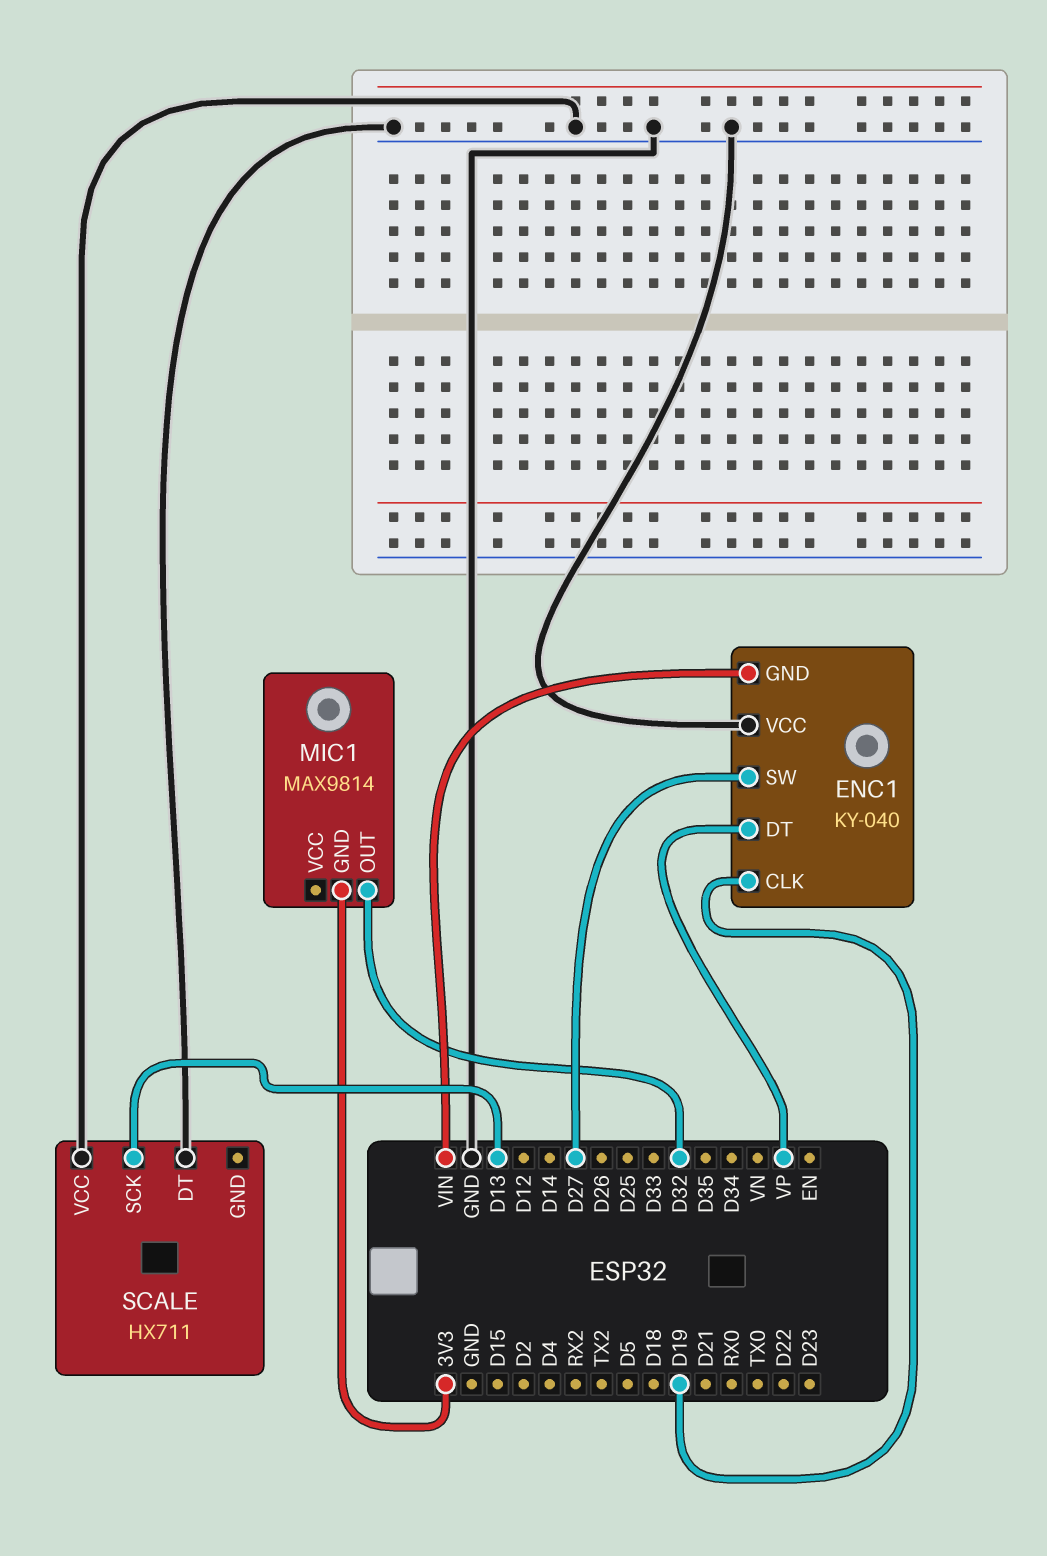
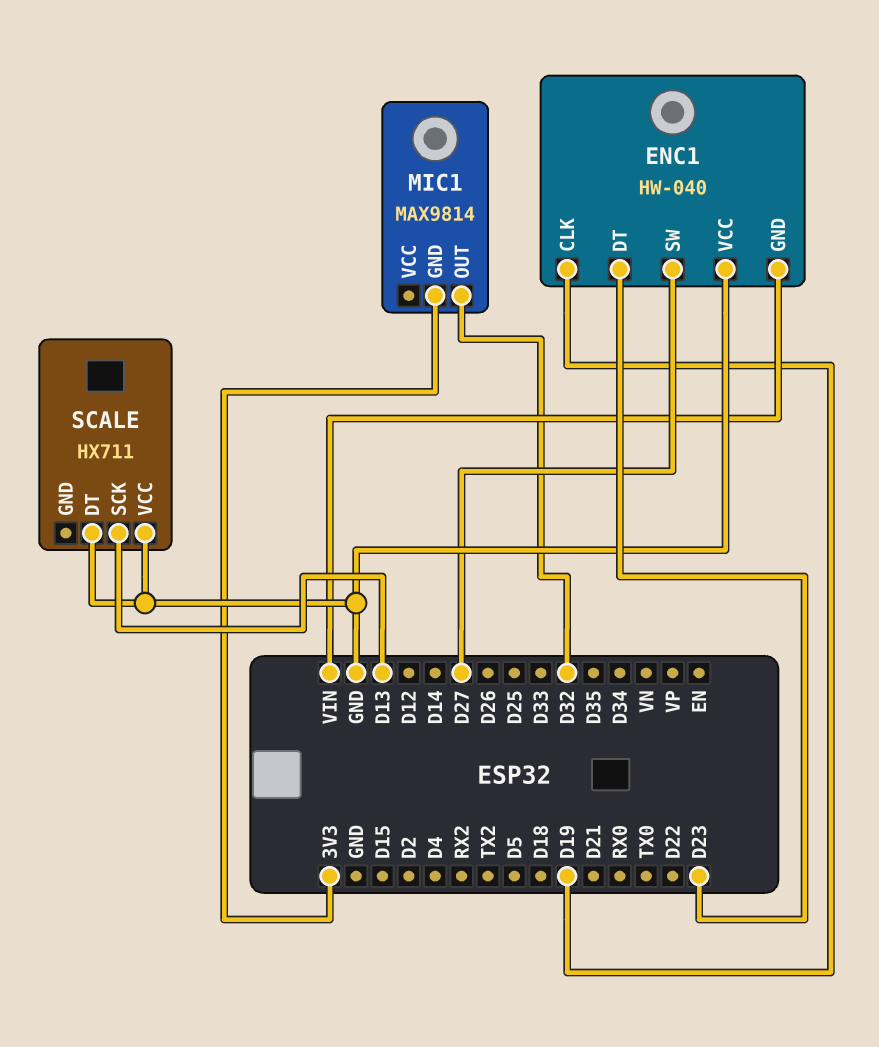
ENC1: KY-040 -> HW-040
ENC1 pin DT: VP -> D23

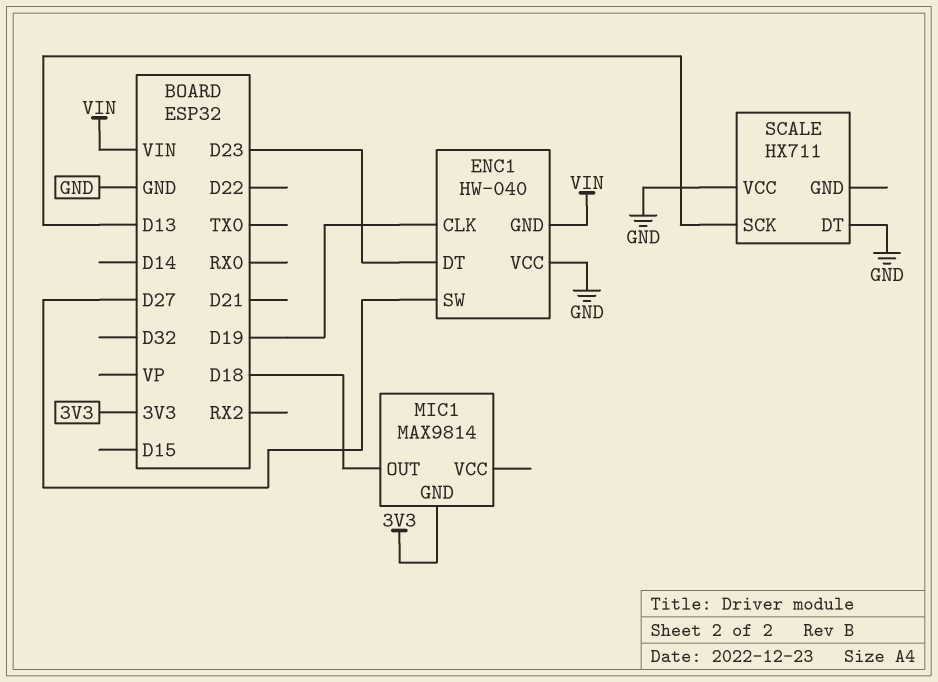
MIC1 pin OUT: D32 -> D18

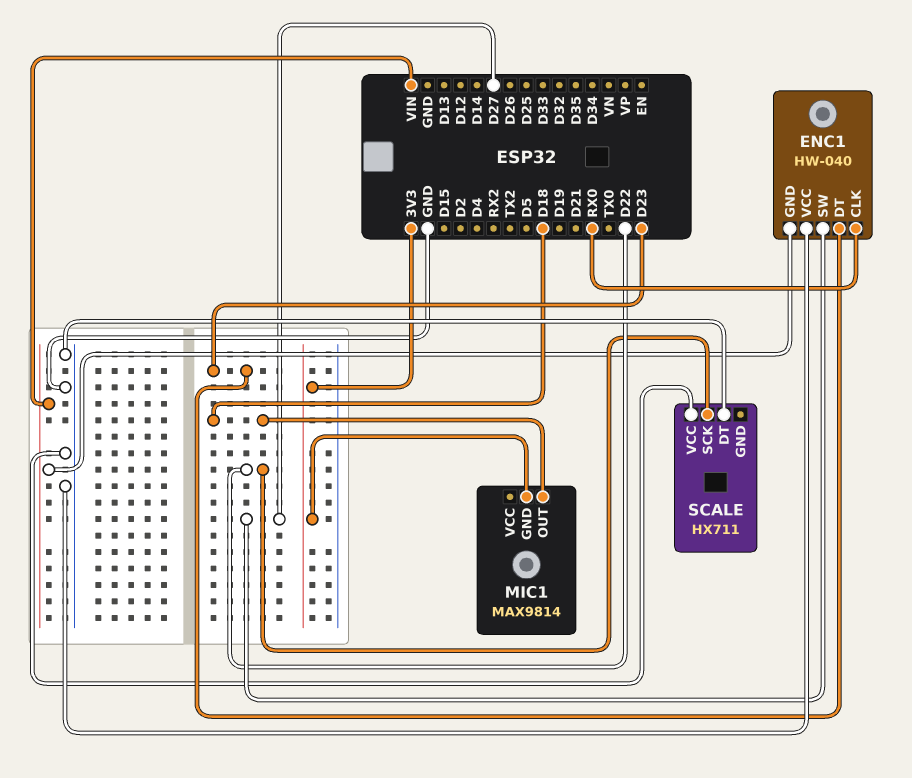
ENC1 pin CLK: D19 -> RX0
SCALE pin SCK: D13 -> D22

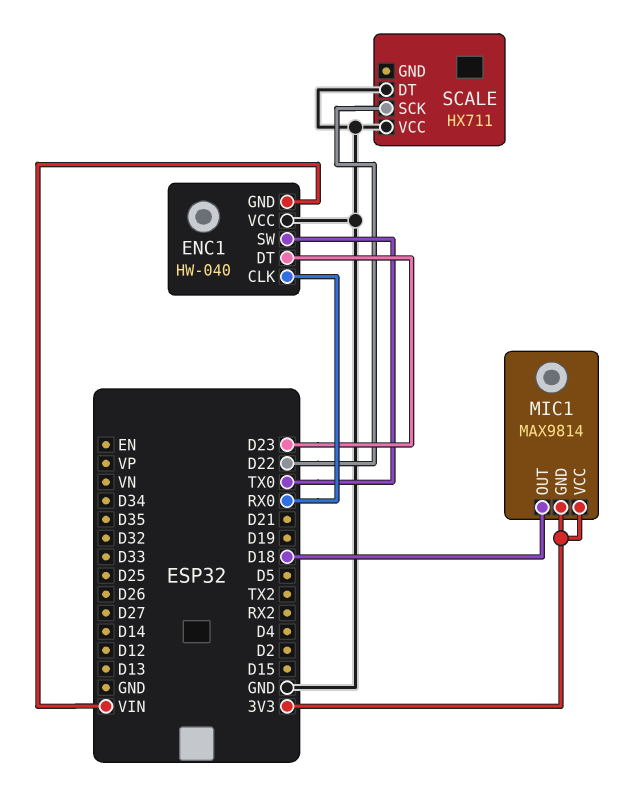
ENC1 pin SW: D27 -> TX0
MIC1 pin VCC: none -> 3V3

